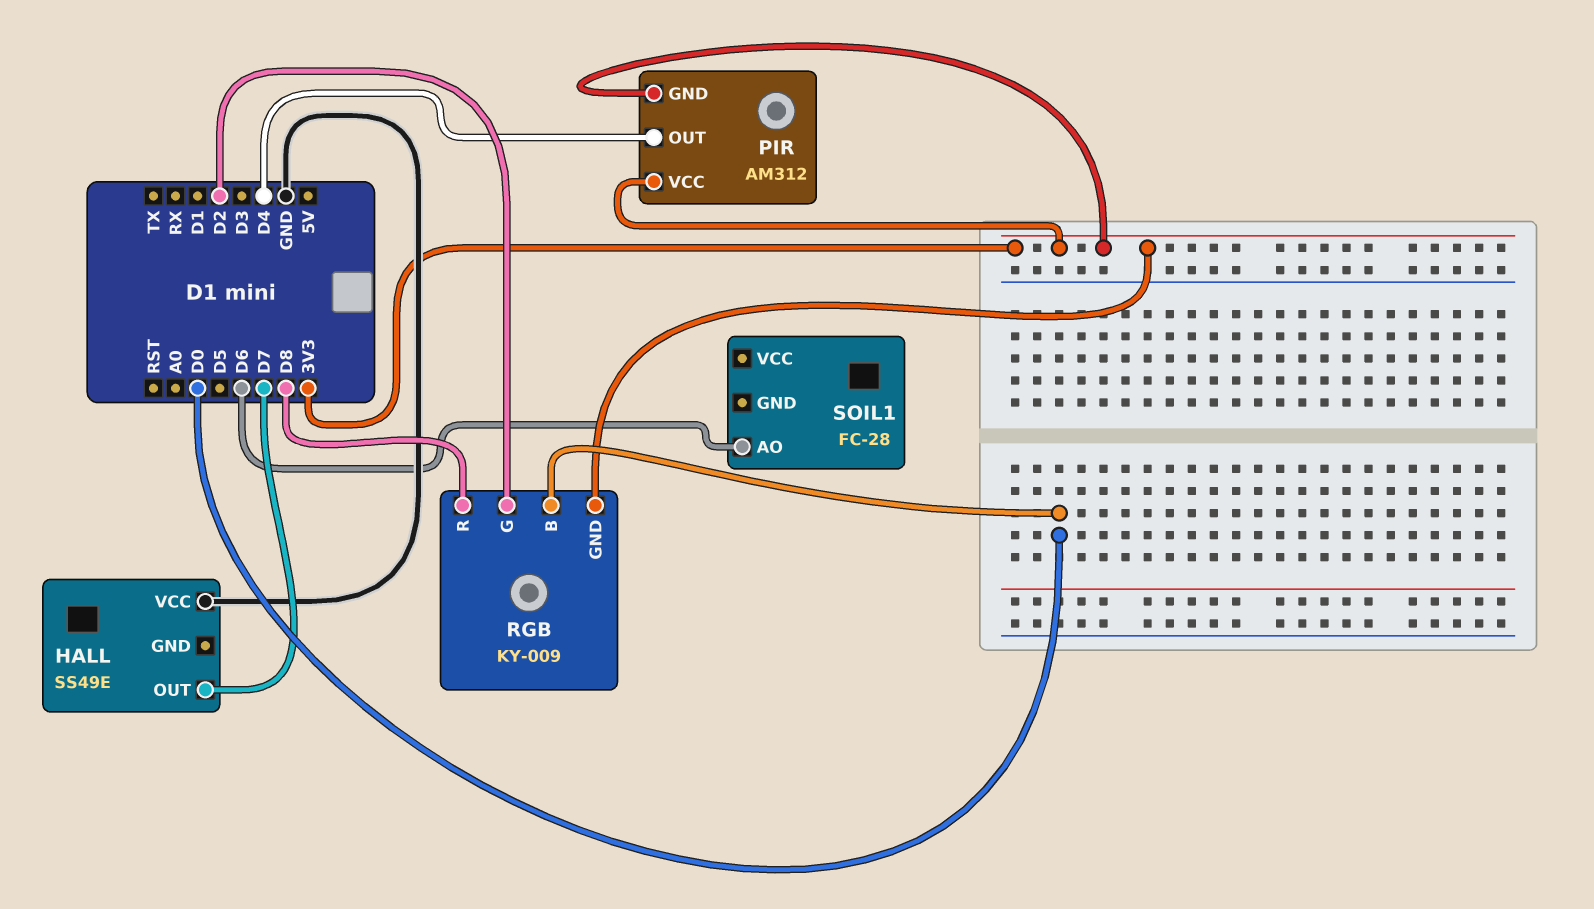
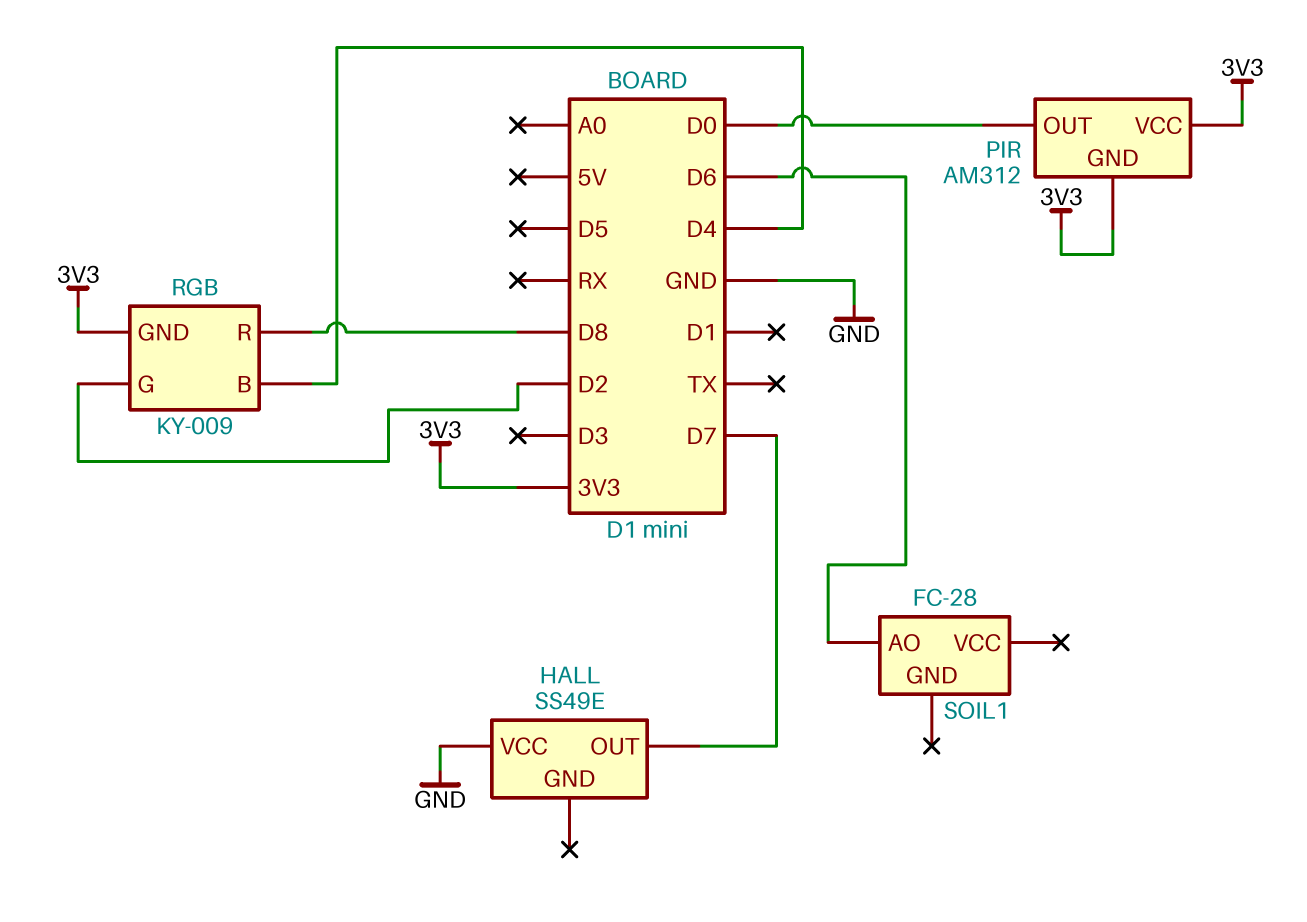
PIR pin OUT: D4 -> D0
RGB pin B: D0 -> D4

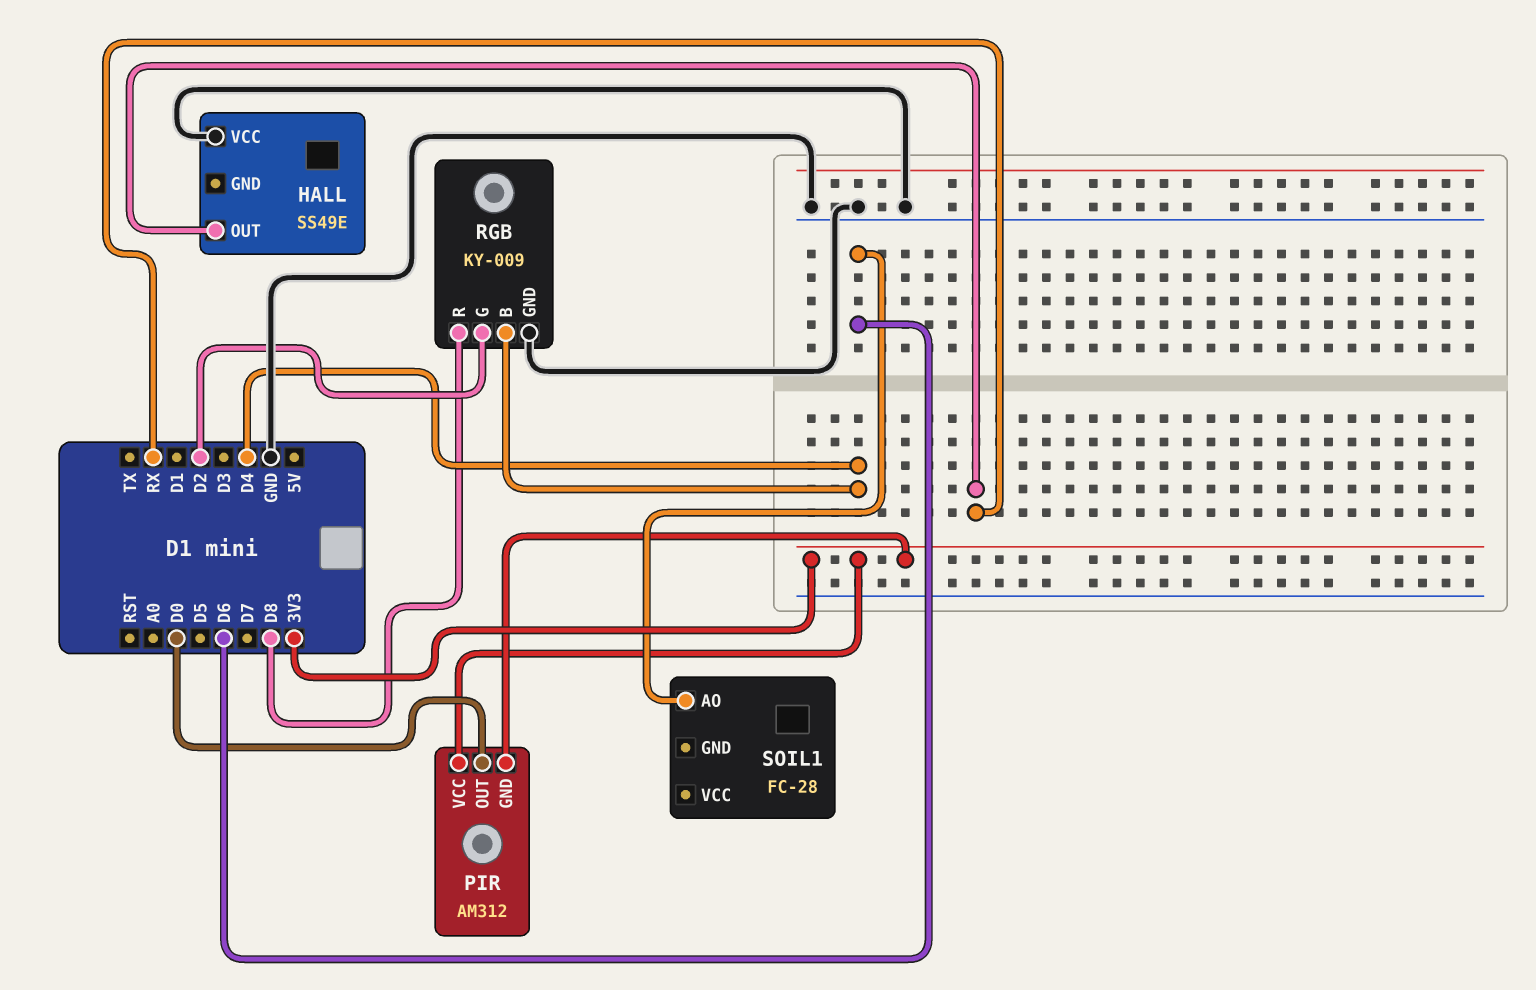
HALL pin OUT: D7 -> RX
RGB pin GND: 3V3 -> GND

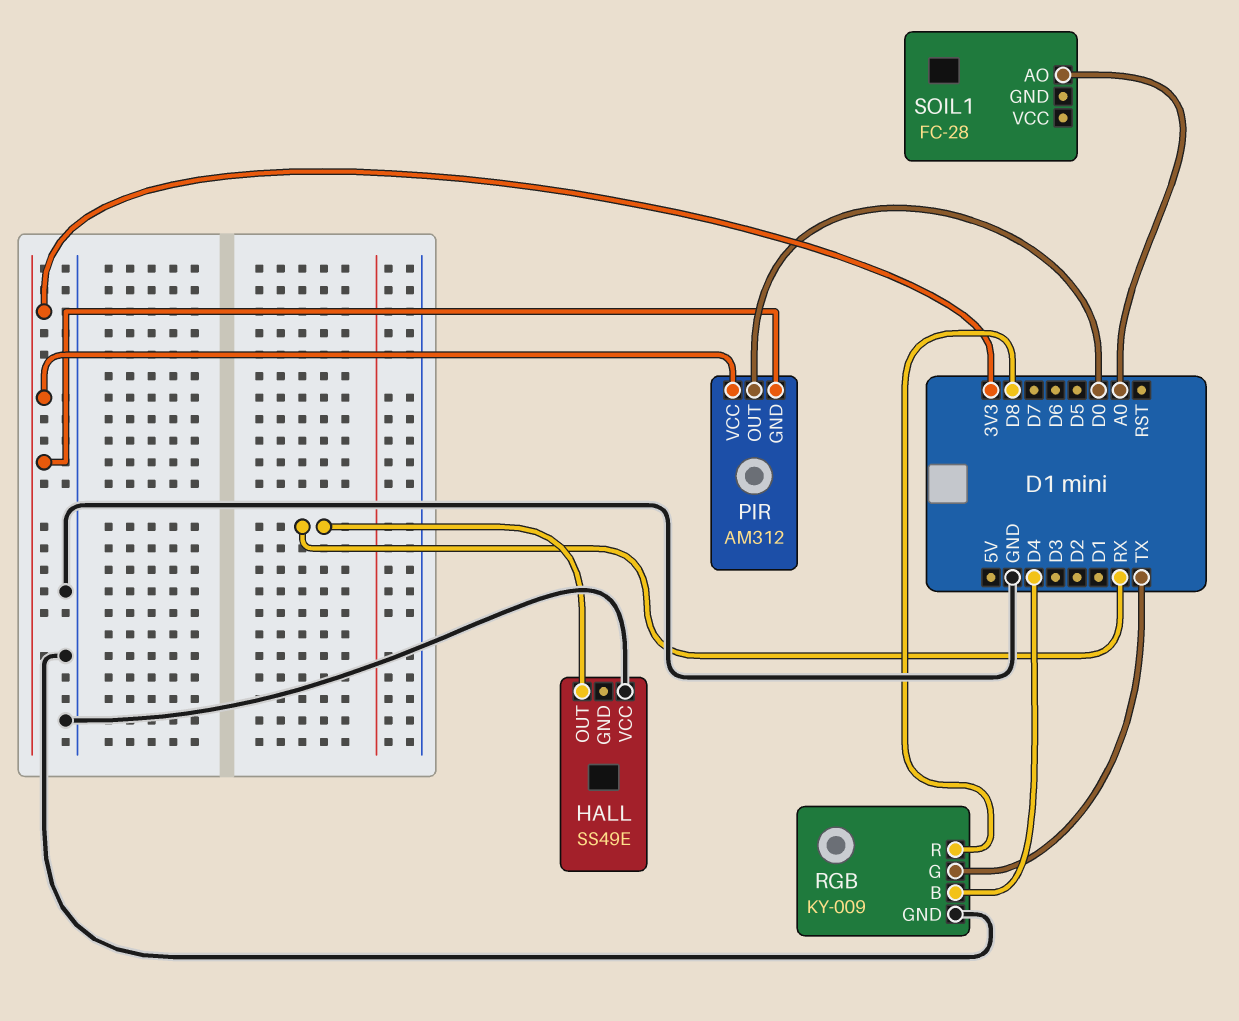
RGB pin G: D2 -> TX
SOIL1 pin AO: D6 -> A0

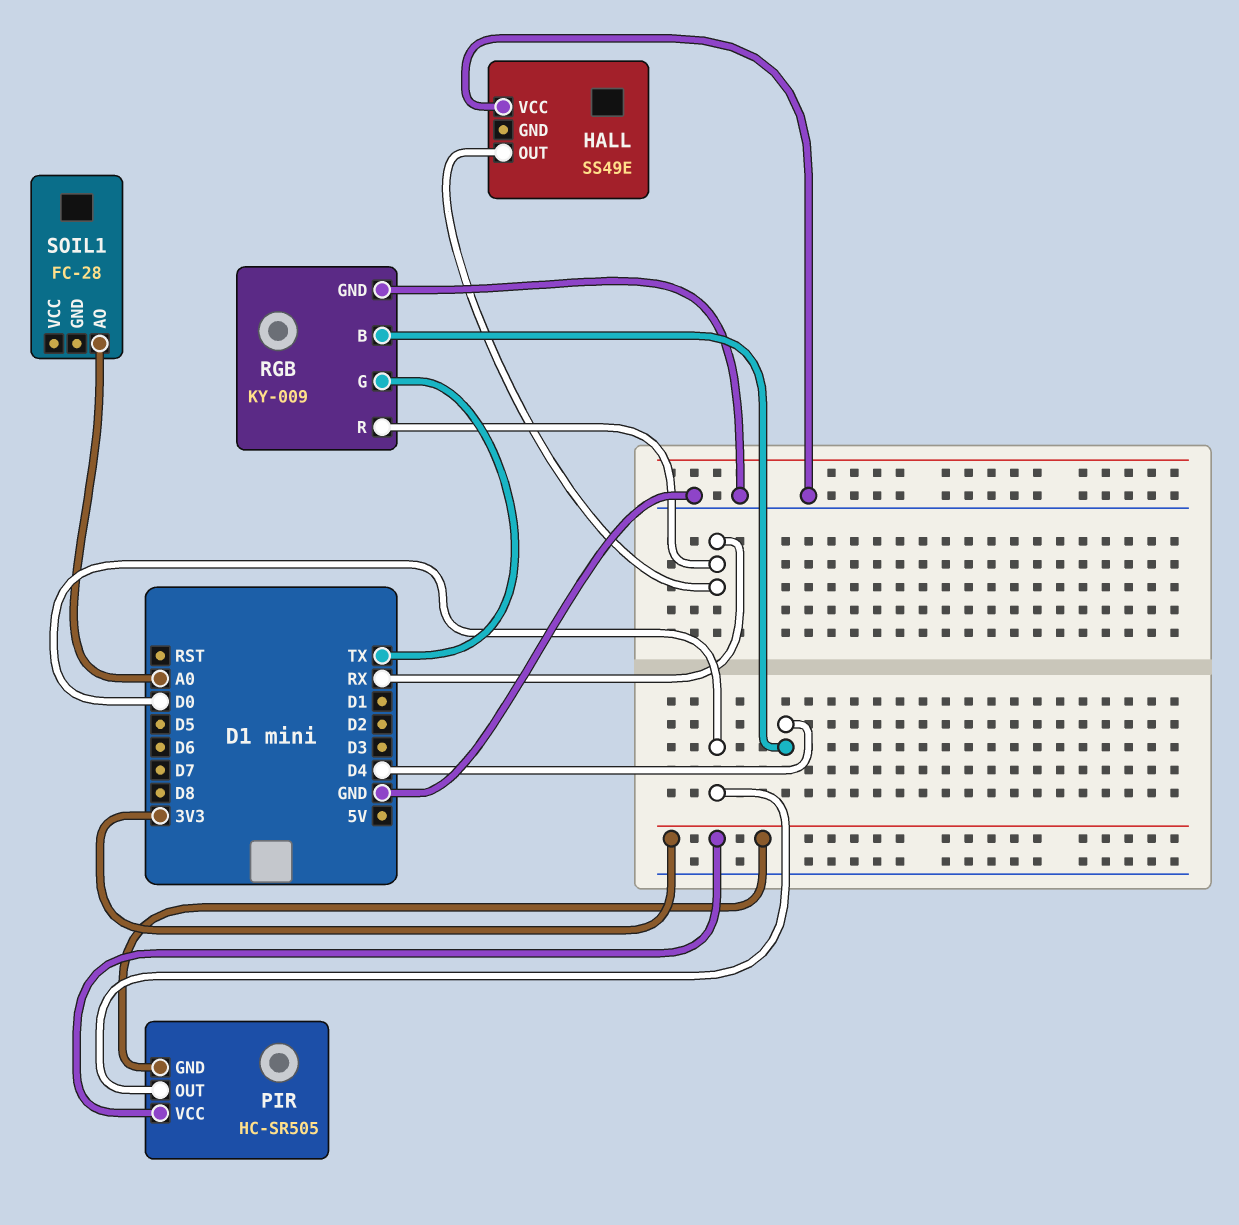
PIR: AM312 -> HC-SR505
RGB pin R: D8 -> RX

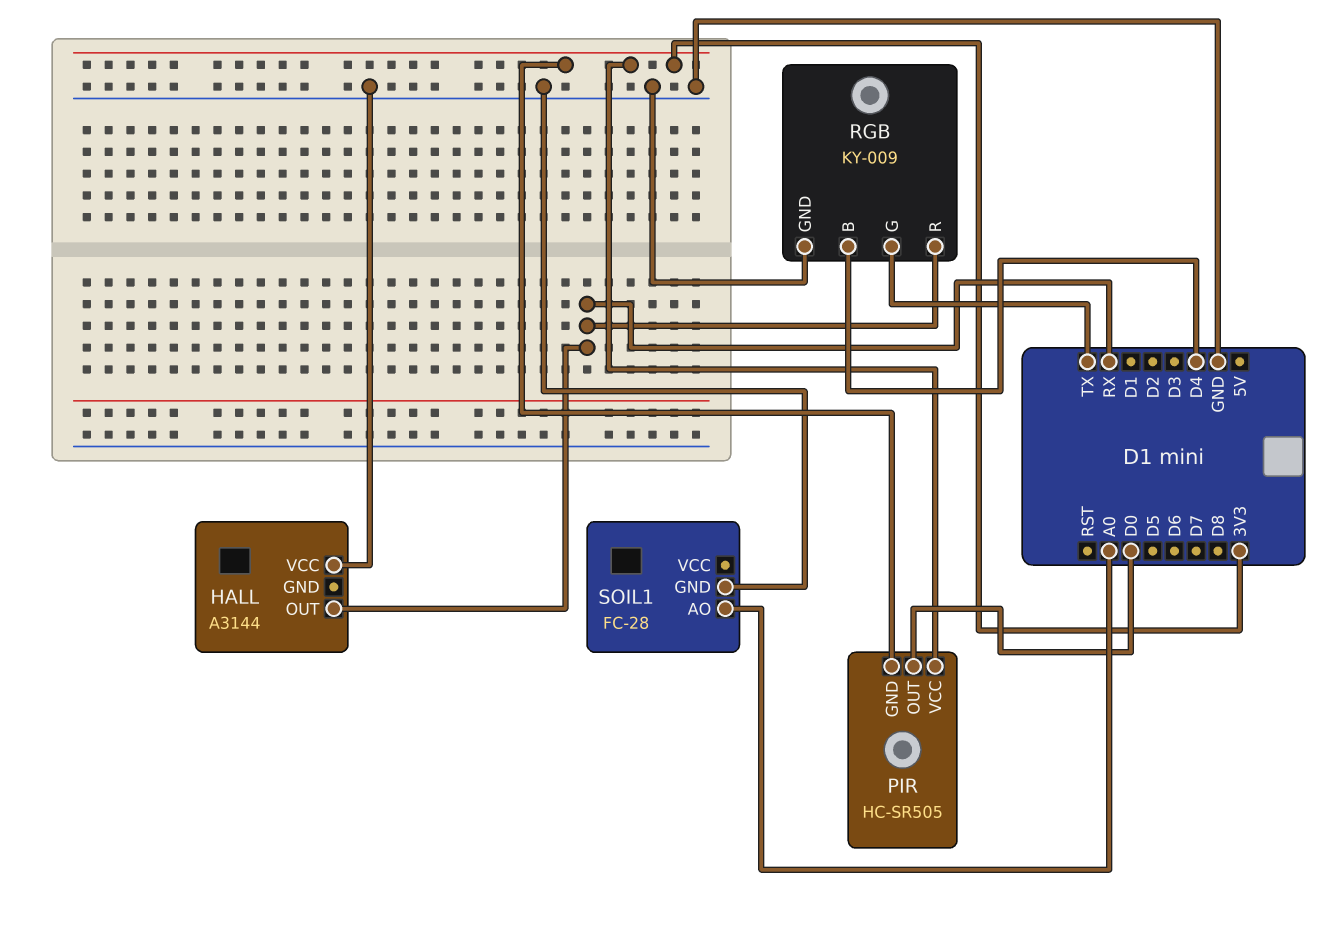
HALL: SS49E -> A3144
SOIL1 pin GND: none -> GND

